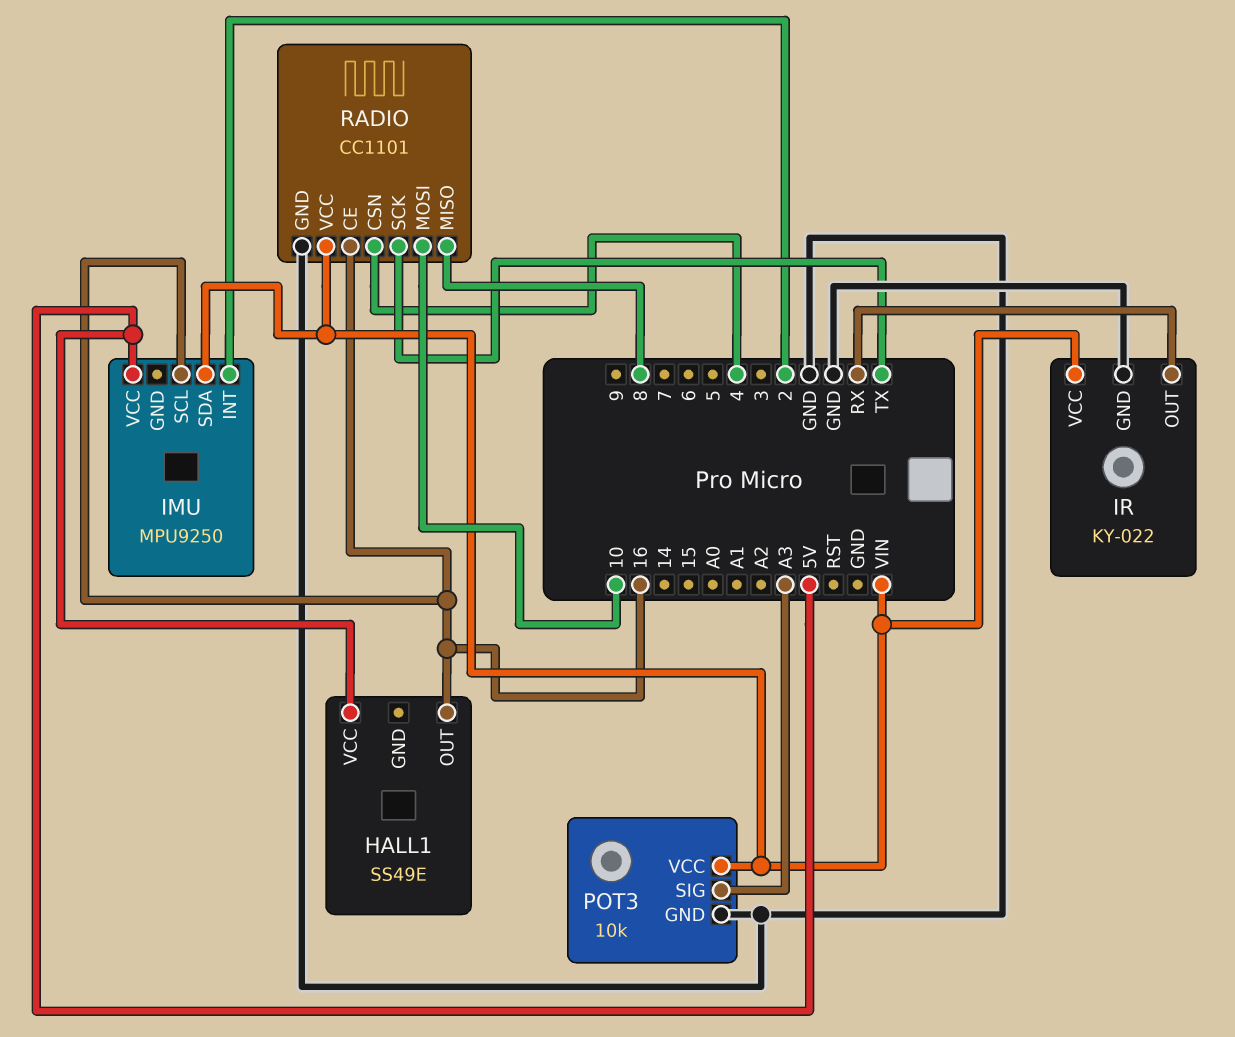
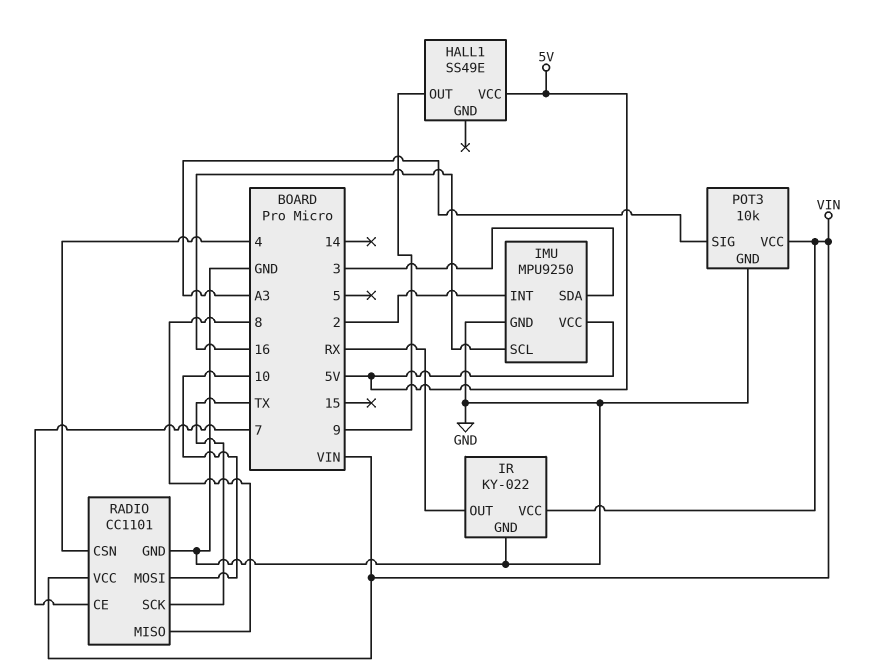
HALL1 pin OUT: 16 -> 9
IMU pin GND: none -> GND
IMU pin SDA: VIN -> 3
RADIO pin CE: 16 -> 7

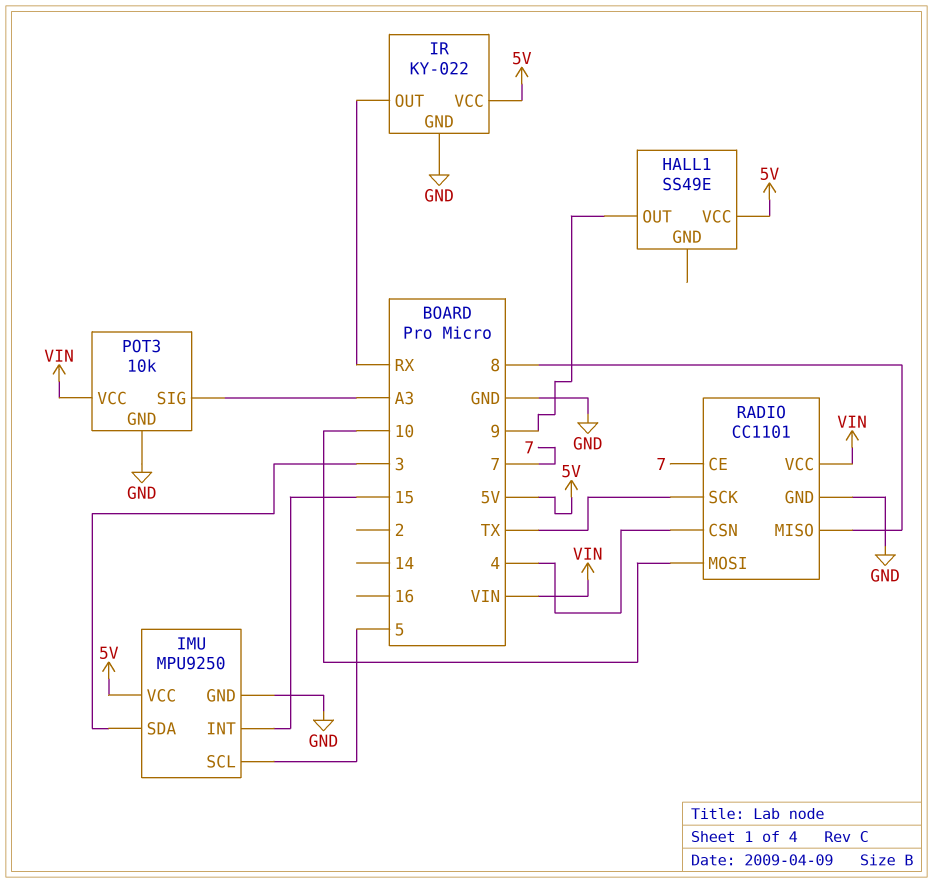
IMU pin INT: 2 -> 15
IMU pin SCL: 16 -> 5
IR pin VCC: VIN -> 5V

